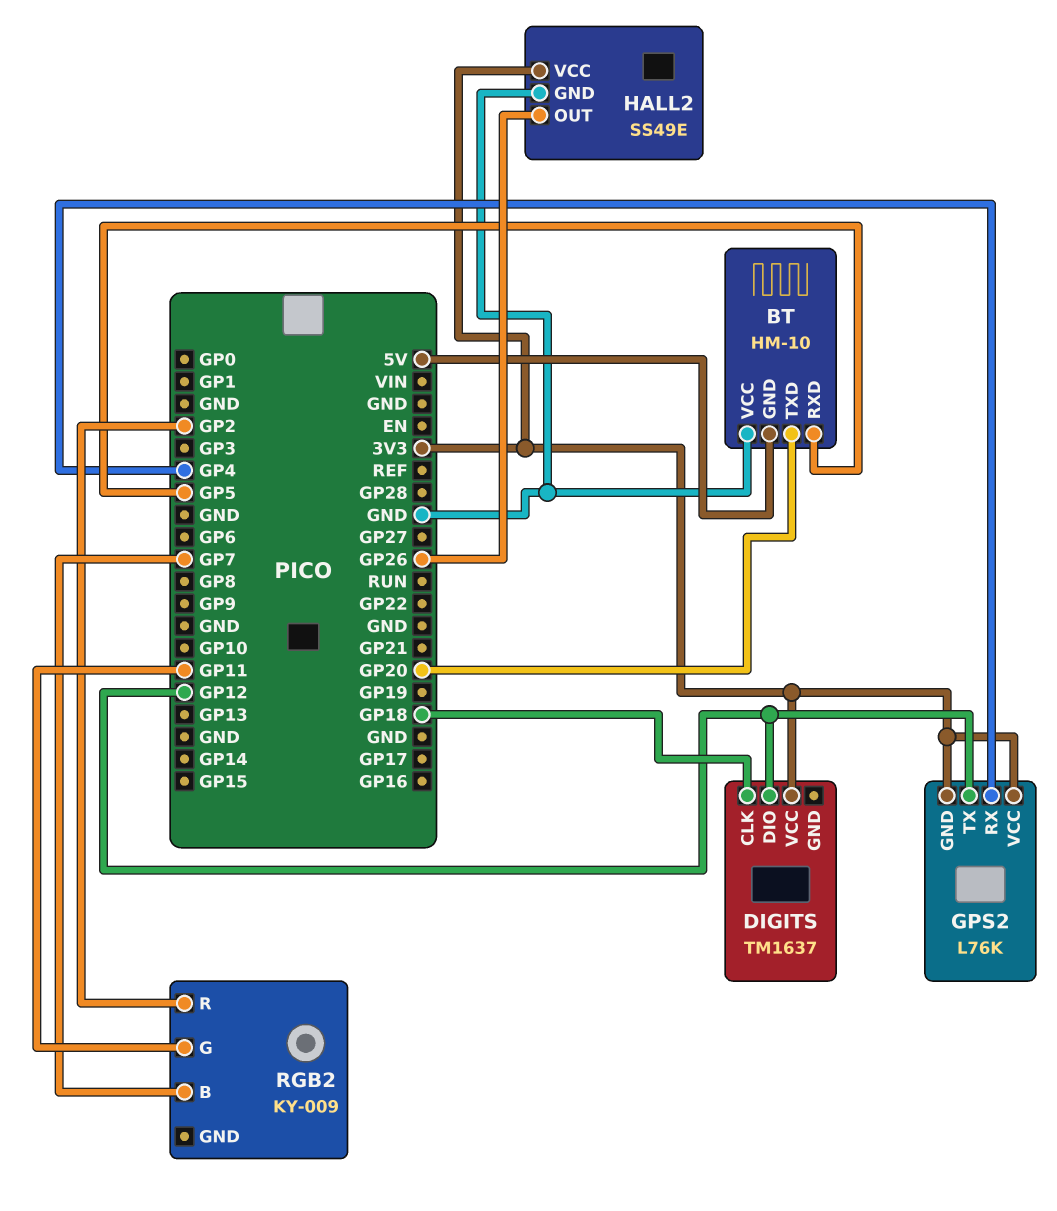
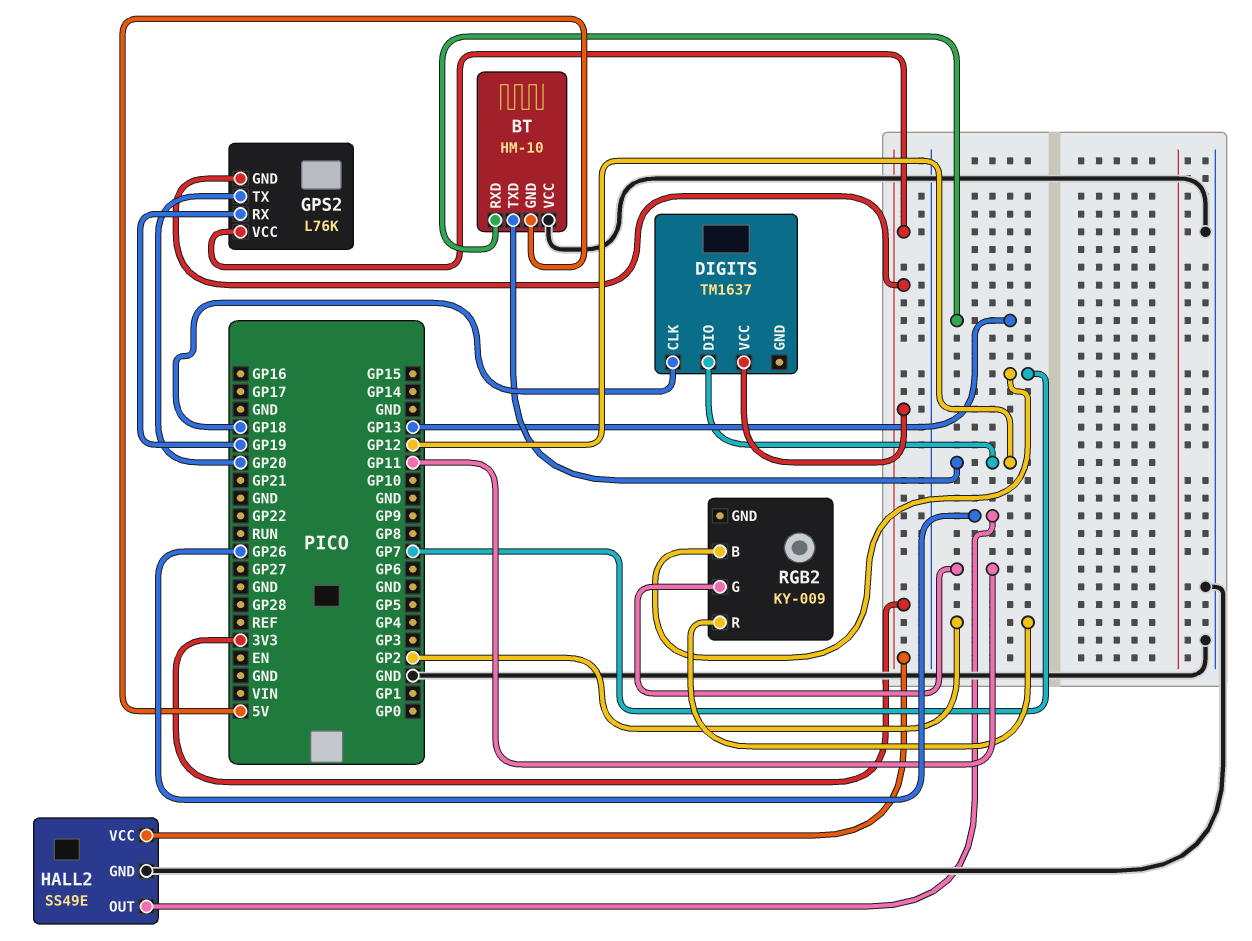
BT pin RXD: GP5 -> GP13
BT pin TXD: GP20 -> GP12
GPS2 pin RX: GP4 -> GP19
GPS2 pin TX: GP12 -> GP20

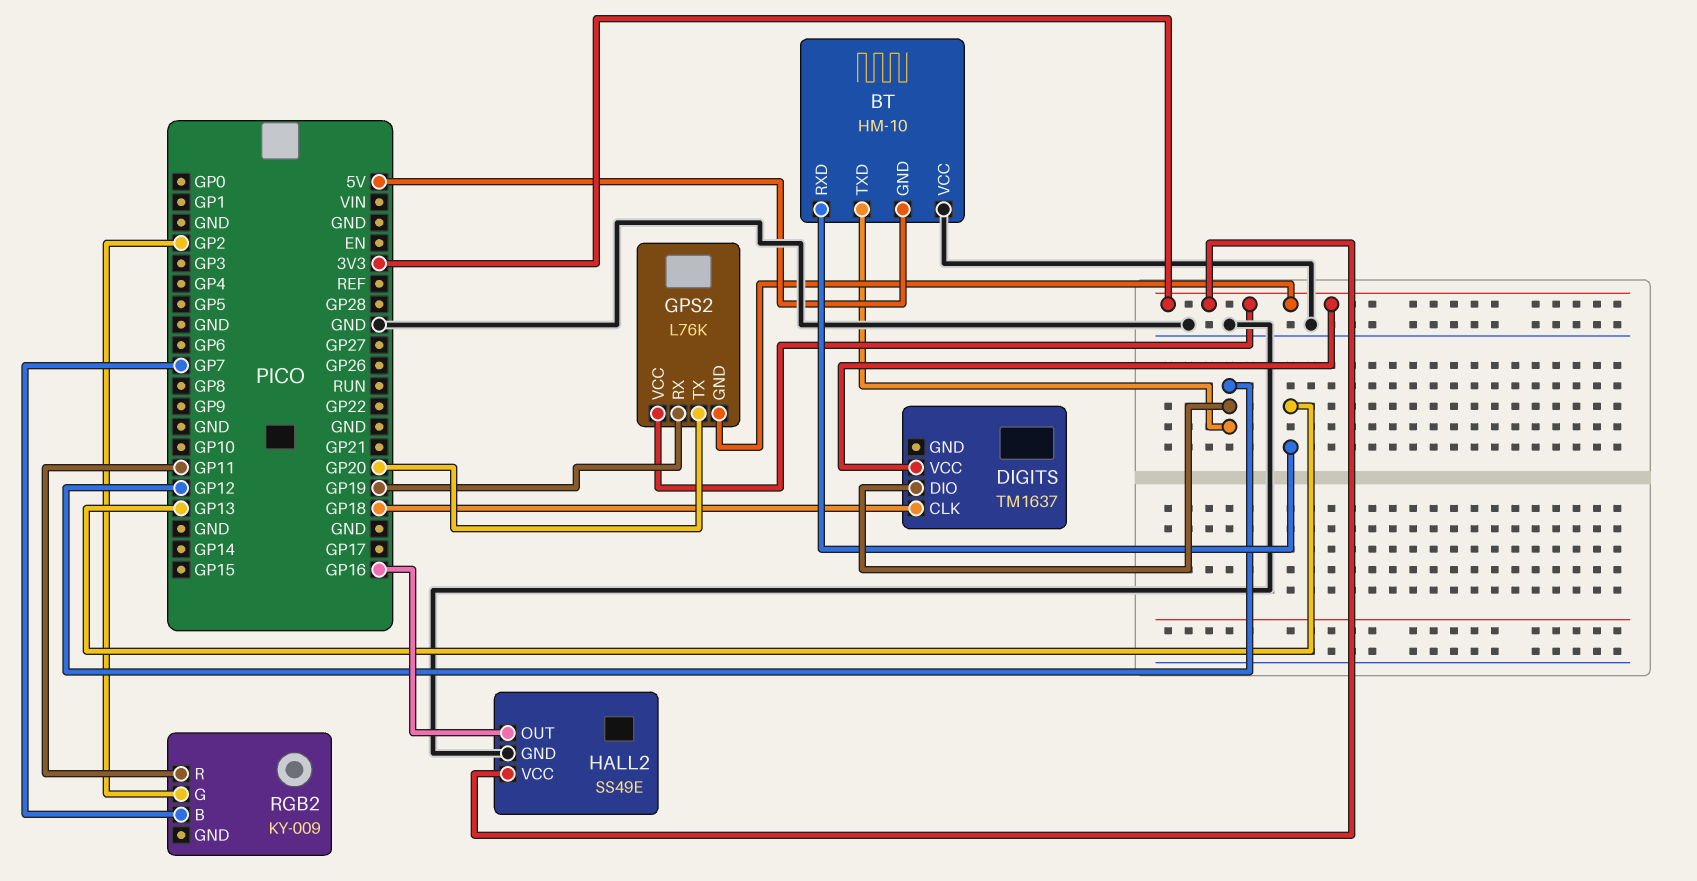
HALL2 pin OUT: GP26 -> GP16
RGB2 pin G: GP11 -> GP2
RGB2 pin R: GP2 -> GP11

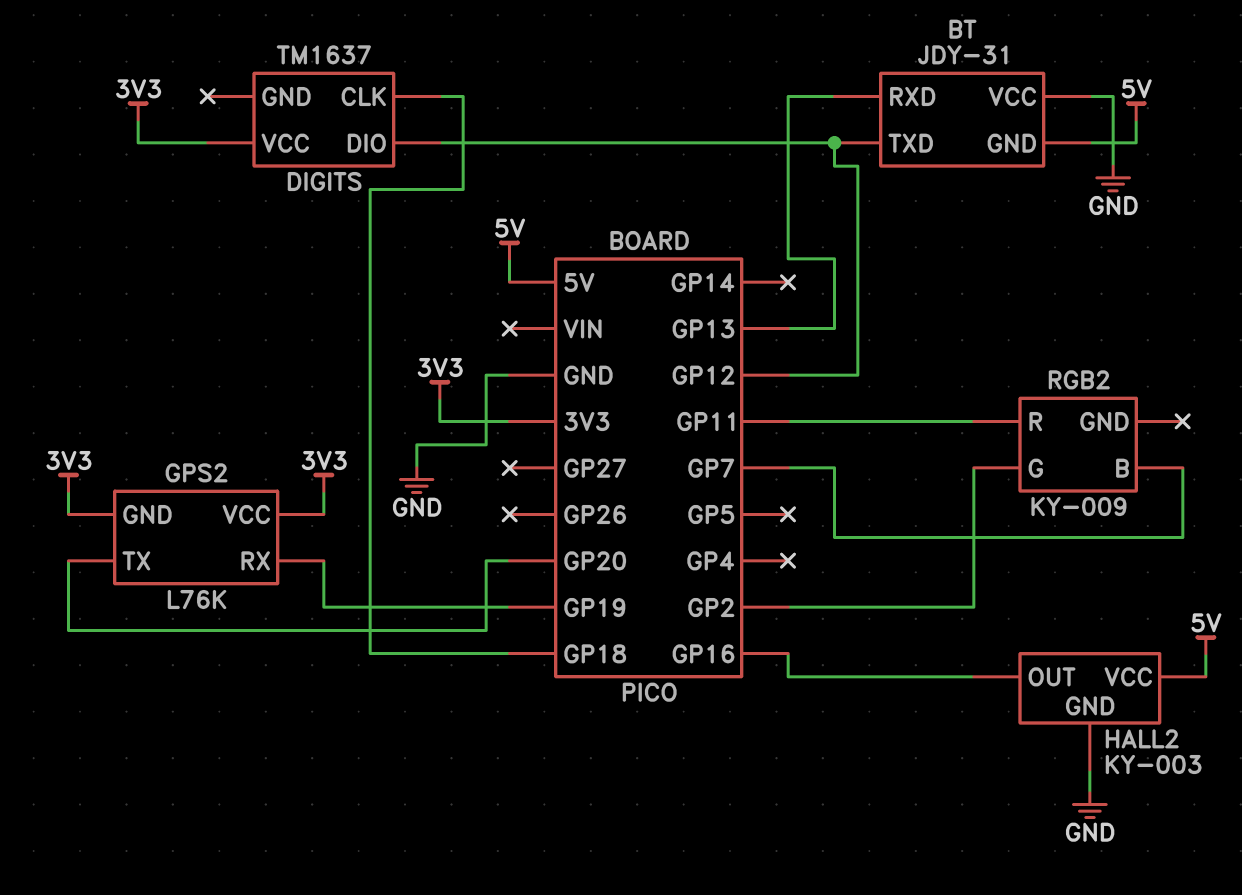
BT: HM-10 -> JDY-31
HALL2: SS49E -> KY-003
HALL2 pin VCC: 3V3 -> 5V

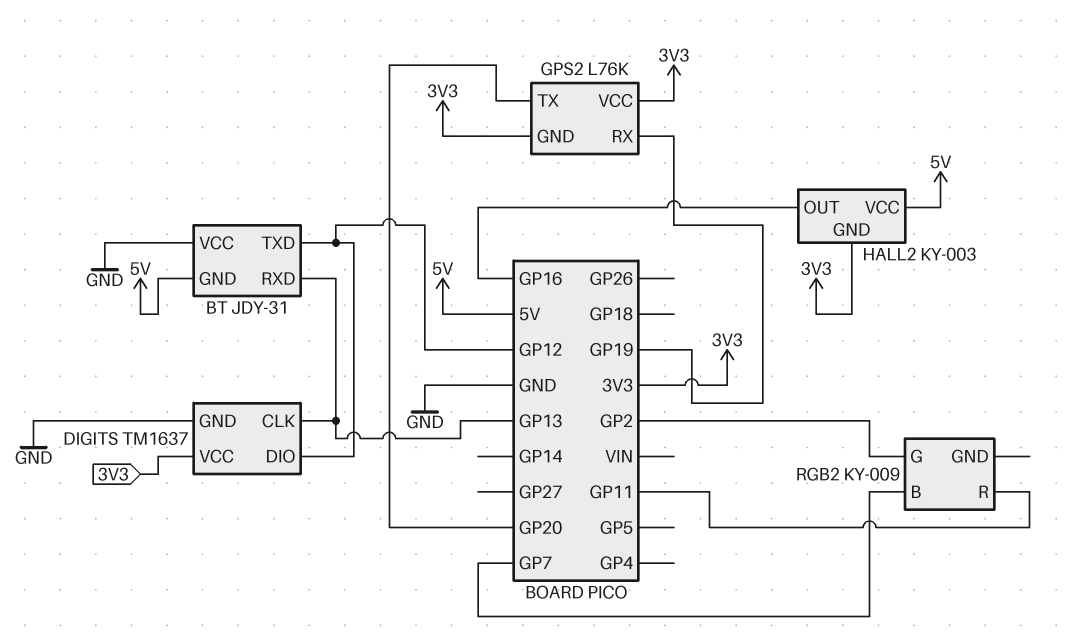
DIGITS pin CLK: GP18 -> GP13
DIGITS pin GND: none -> GND
HALL2 pin GND: GND -> 3V3

